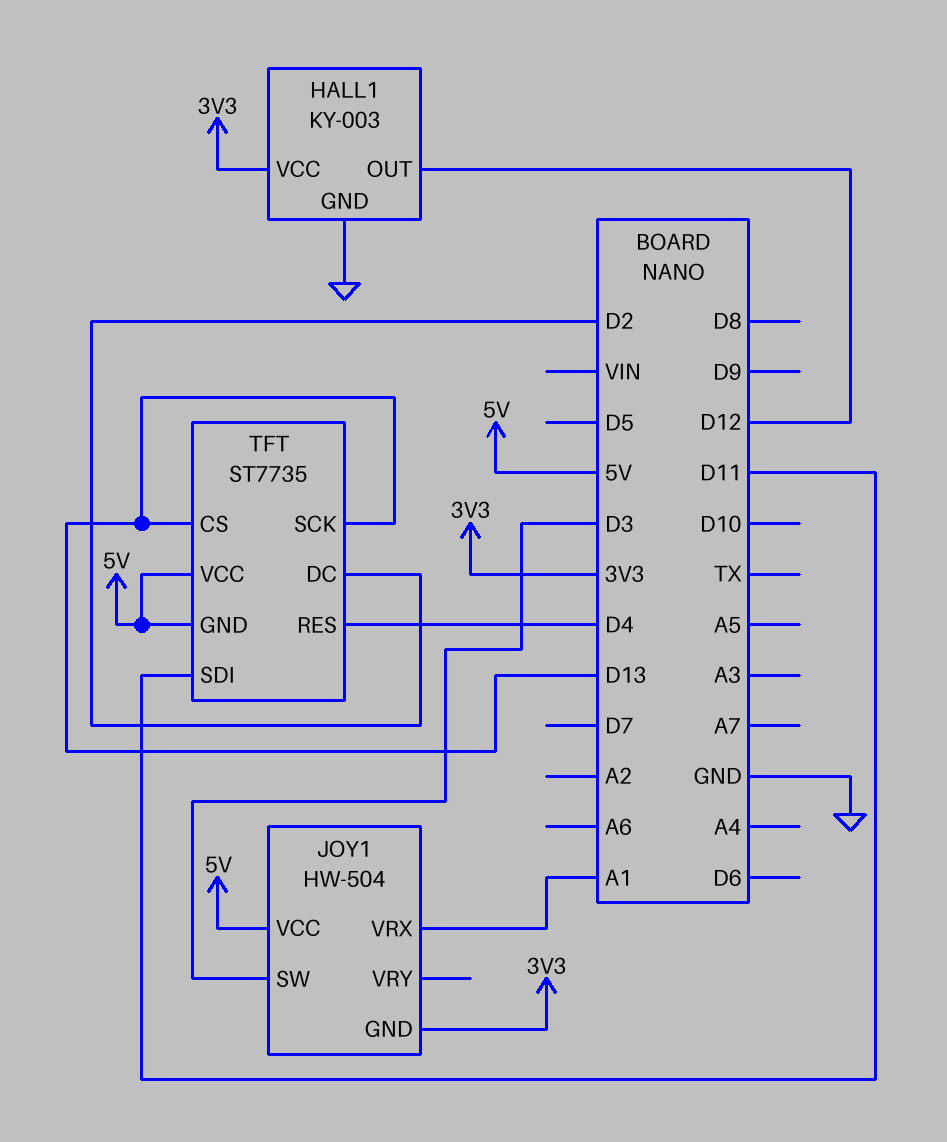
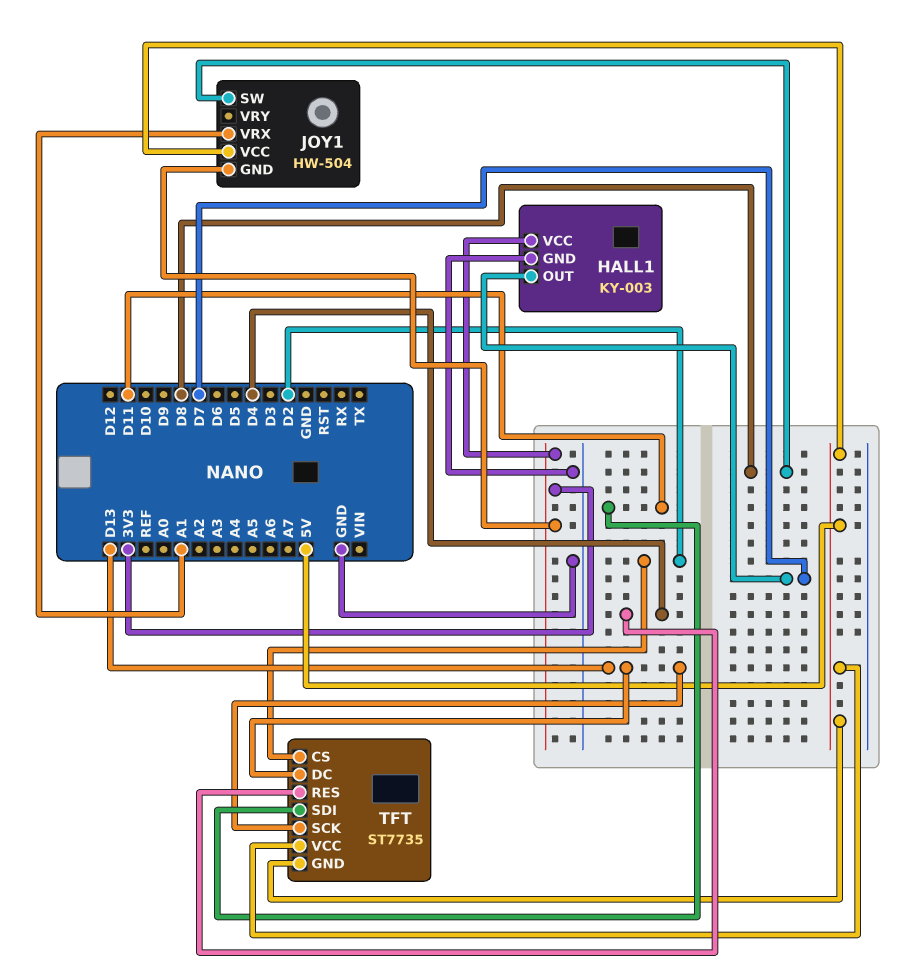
HALL1 pin OUT: D12 -> D7
JOY1 pin SW: D3 -> D8
TFT pin CS: D13 -> D2
TFT pin DC: D2 -> D13

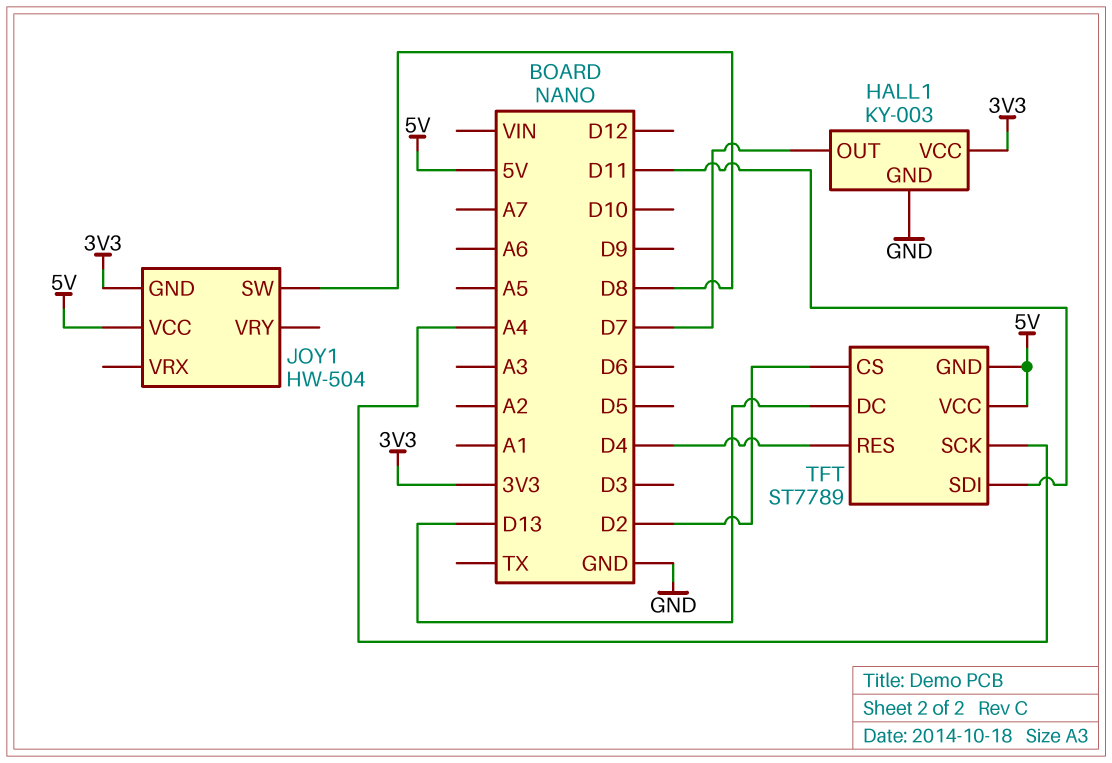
JOY1 pin VRX: A1 -> none
TFT: ST7735 -> ST7789
TFT pin SCK: D13 -> A4

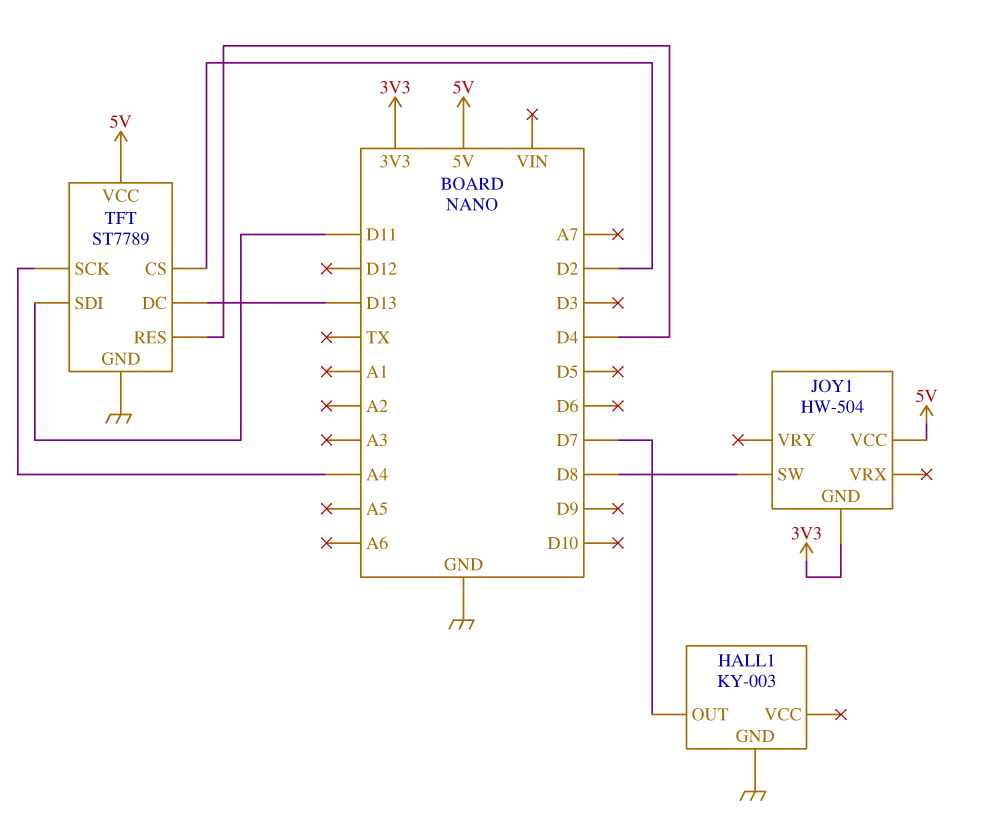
HALL1 pin VCC: 3V3 -> none
TFT pin GND: 5V -> GND

